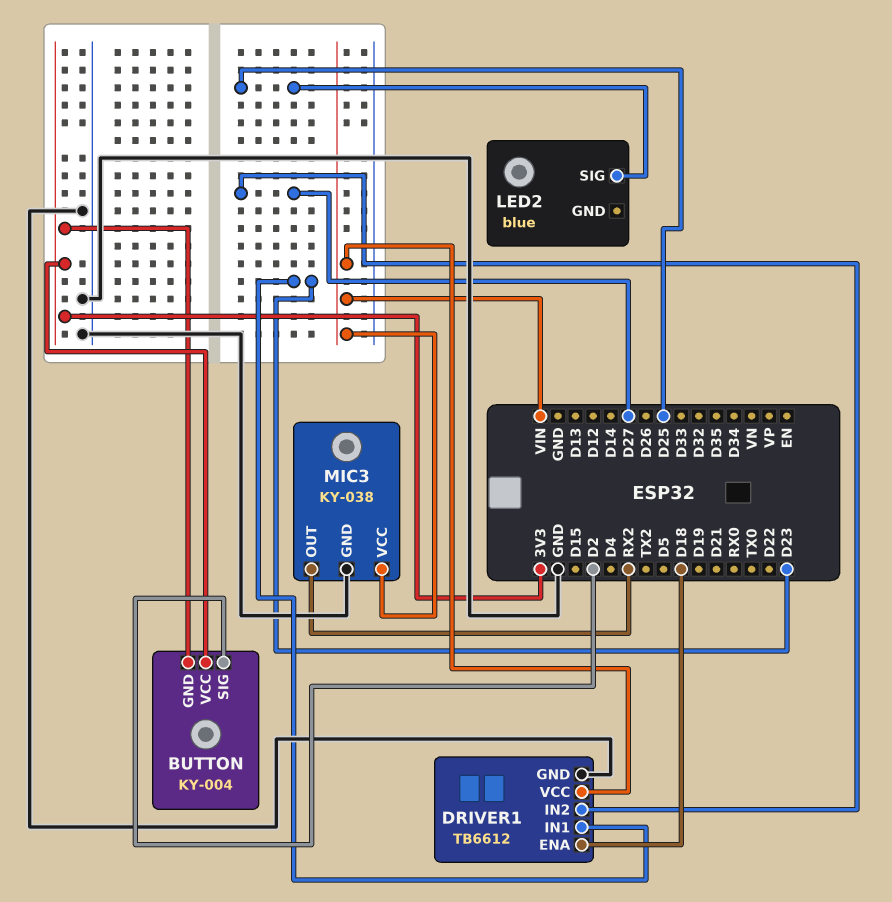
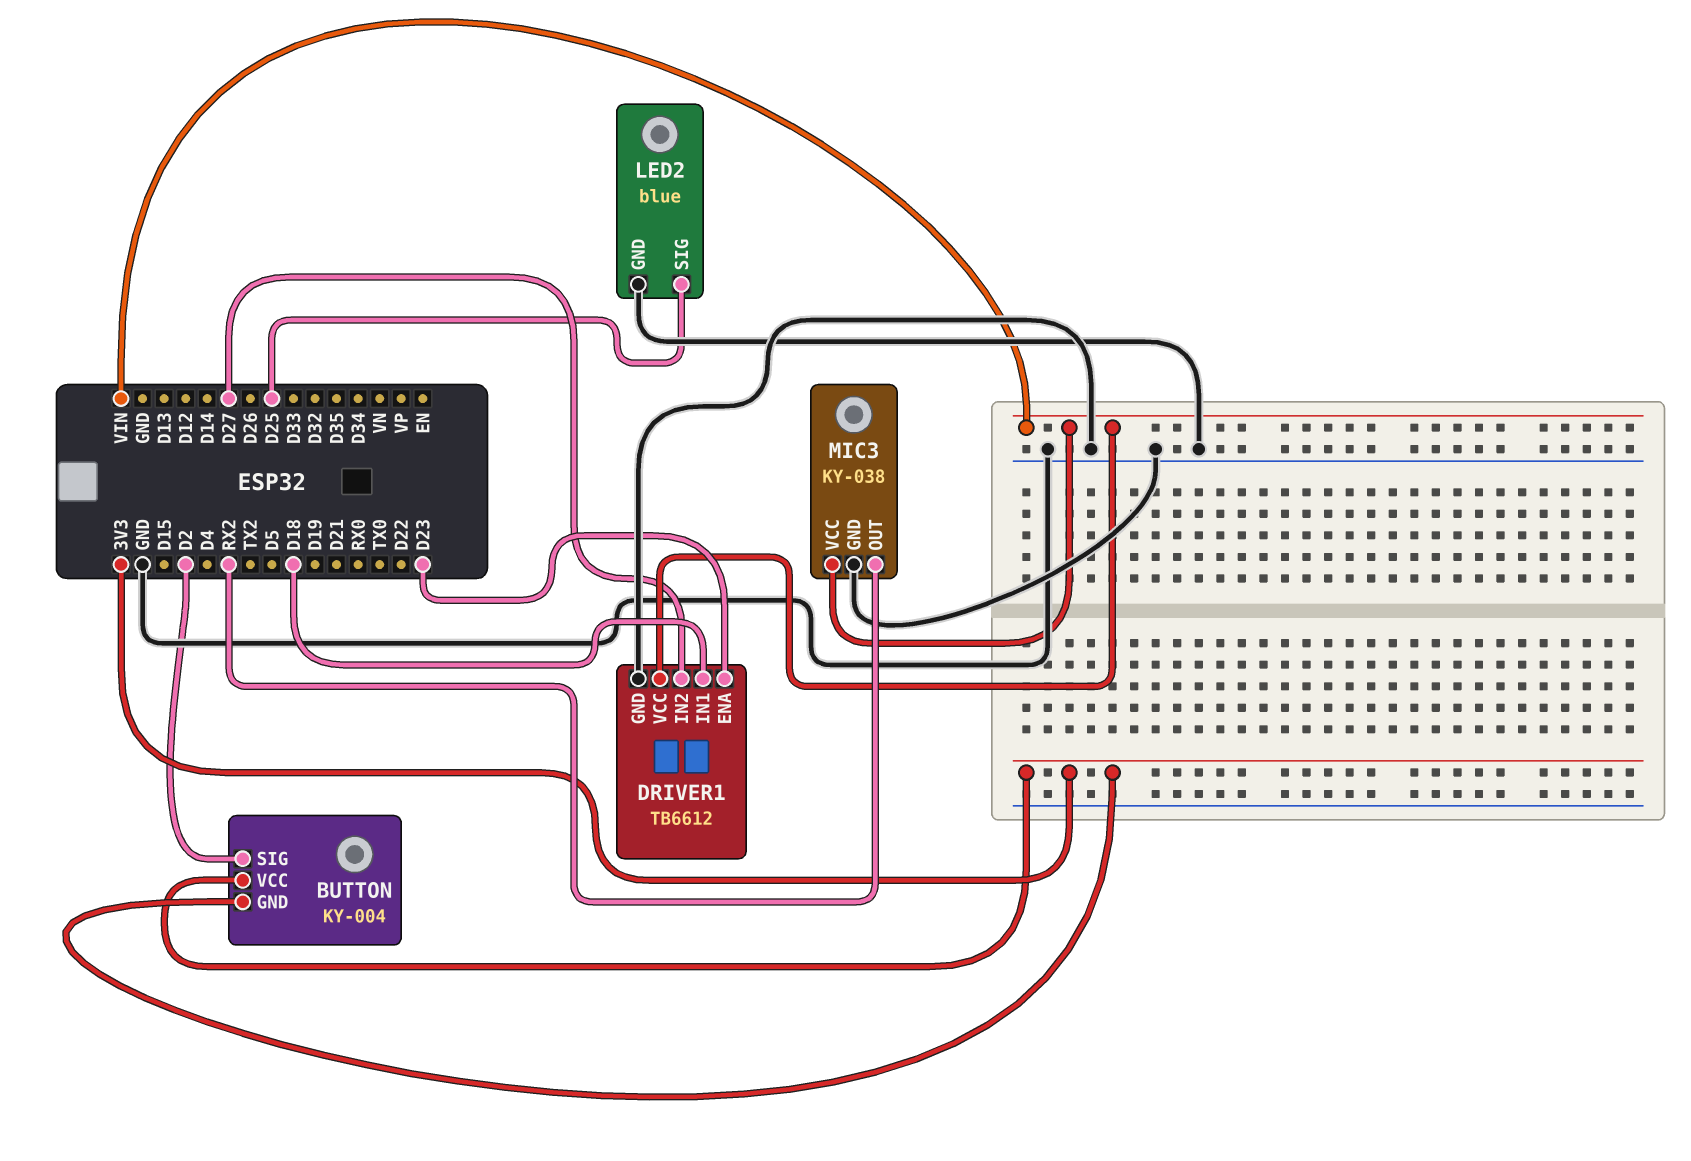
DRIVER1 pin ENA: D18 -> D23
DRIVER1 pin IN1: D23 -> D18
LED2 pin GND: none -> GND

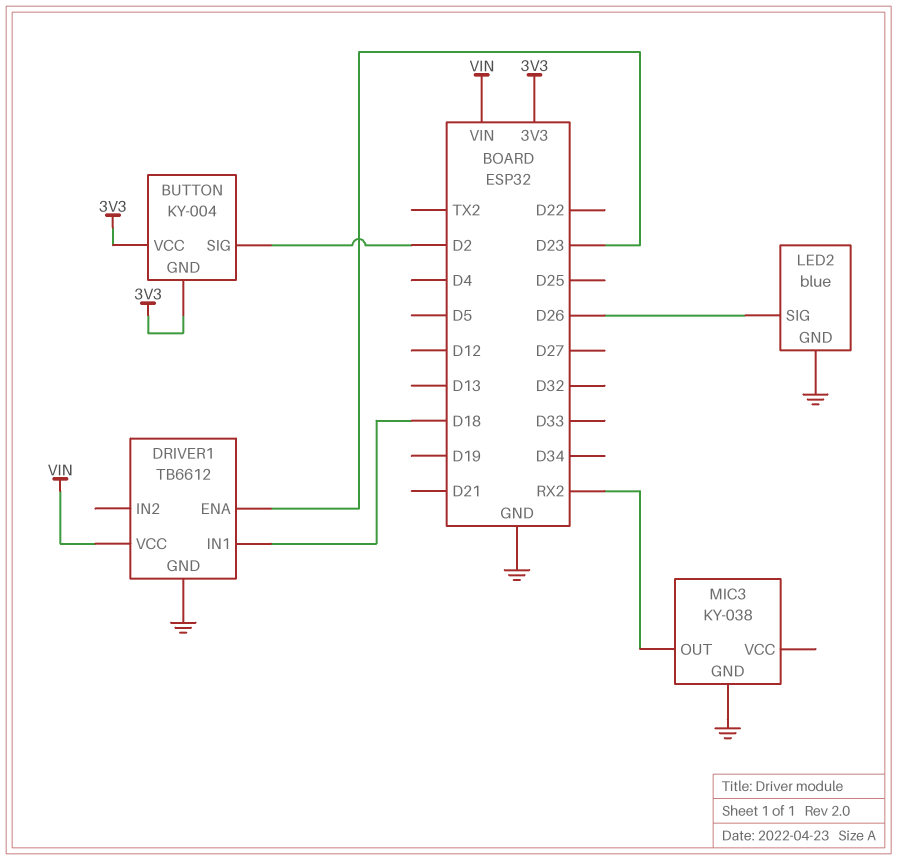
DRIVER1 pin IN2: D27 -> none
LED2 pin SIG: D25 -> D26
MIC3 pin VCC: VIN -> none

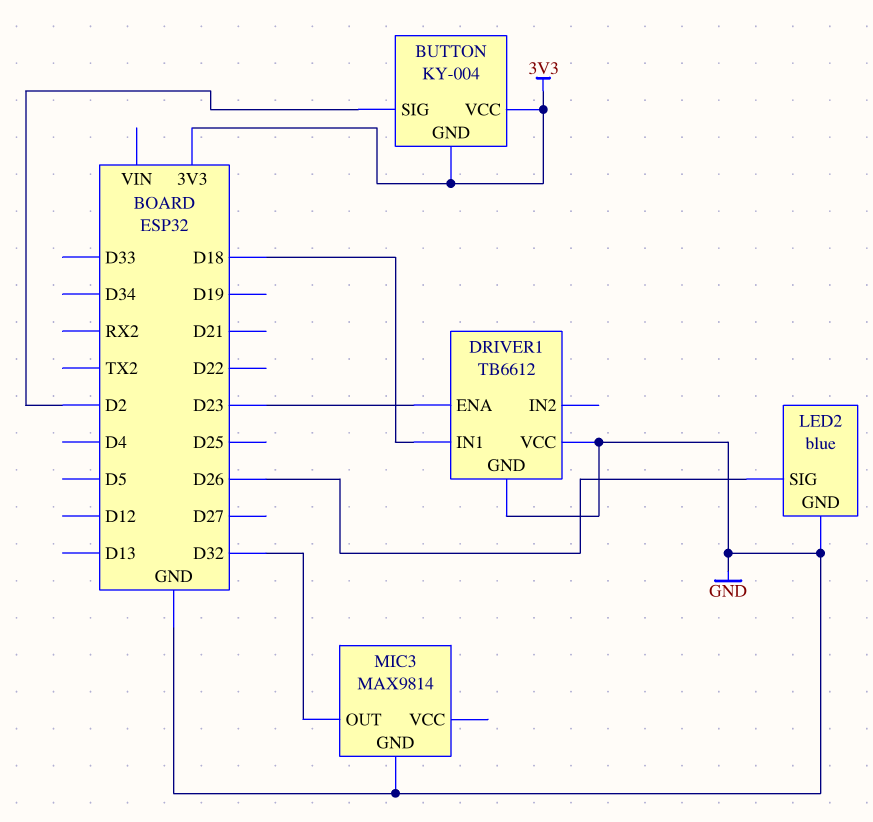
DRIVER1 pin VCC: VIN -> GND
MIC3: KY-038 -> MAX9814
MIC3 pin OUT: RX2 -> D32

